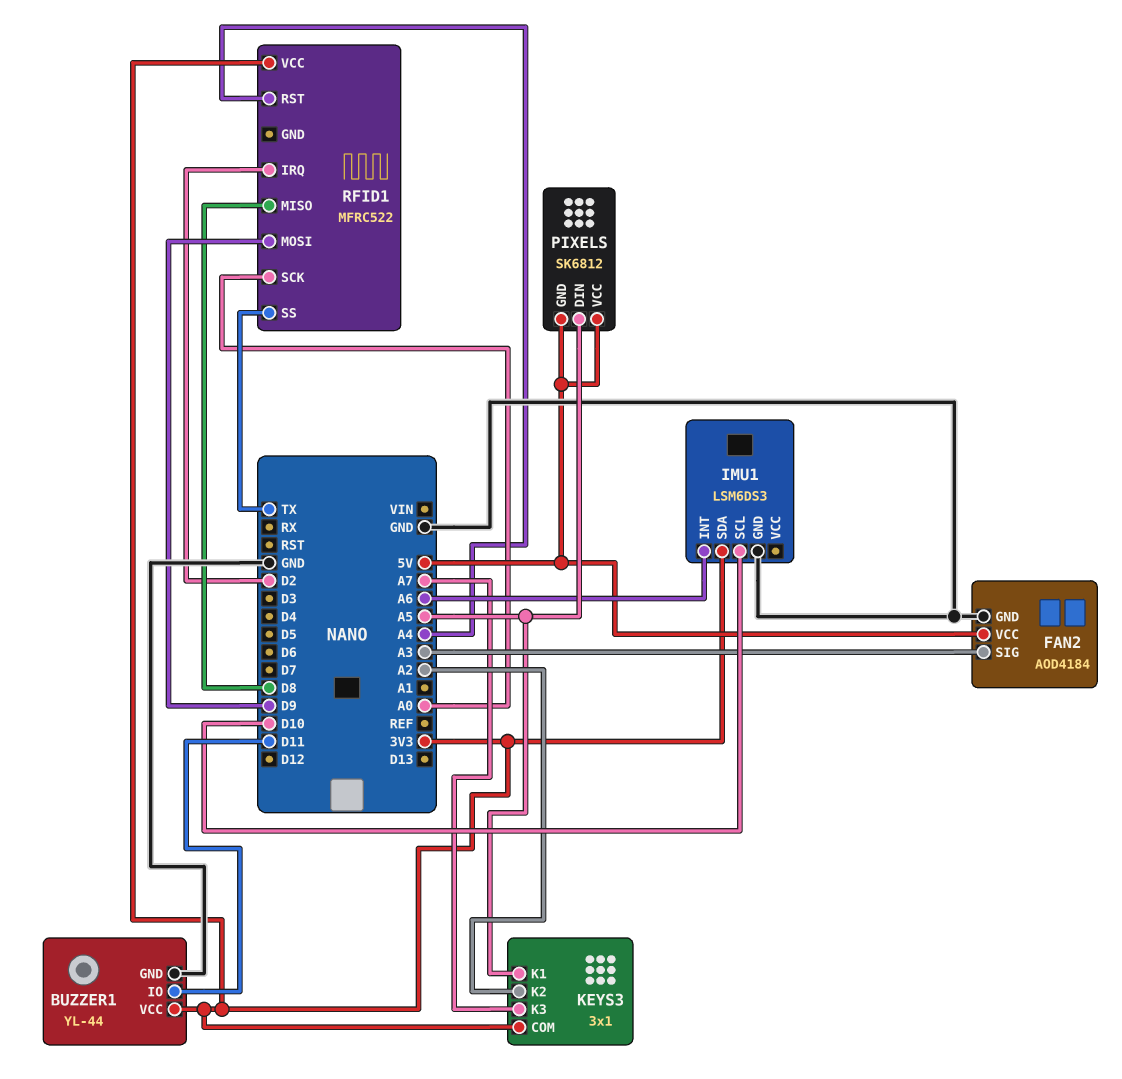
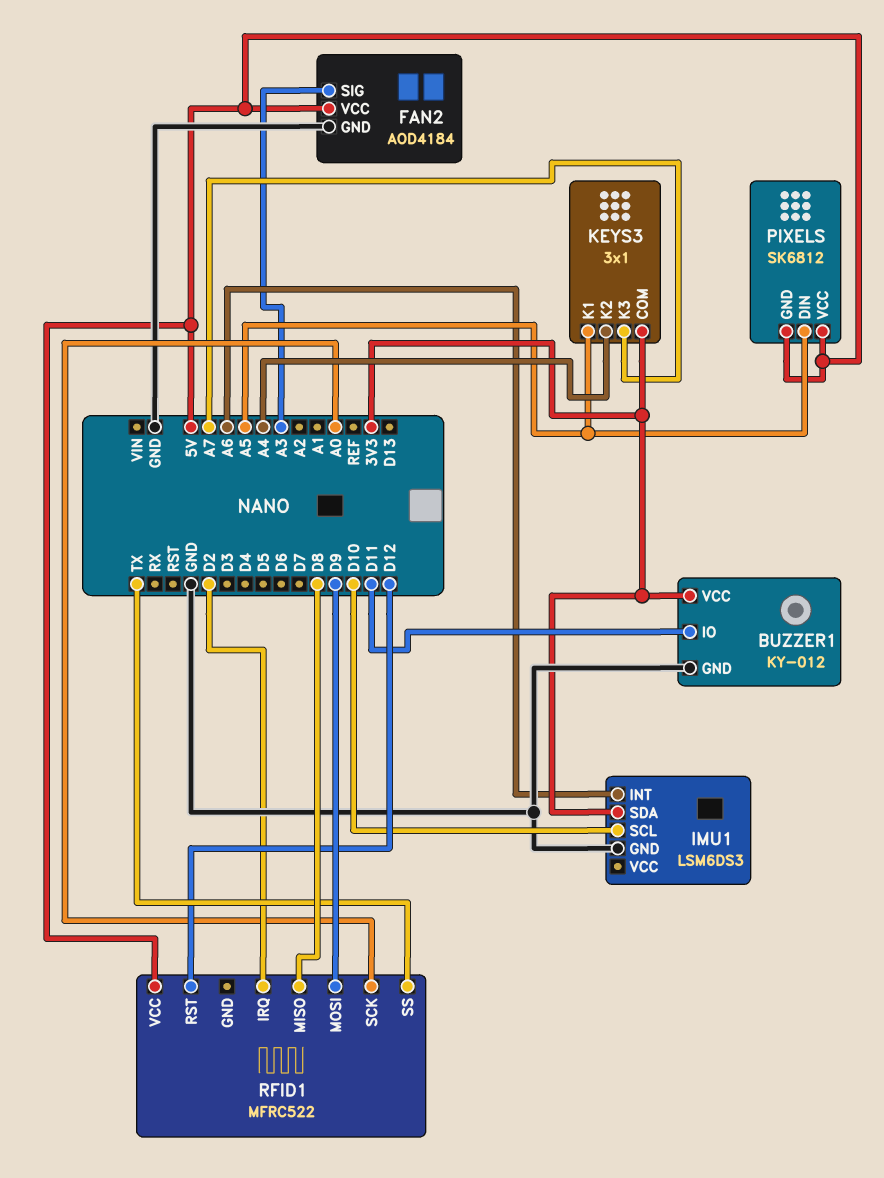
BUZZER1: YL-44 -> KY-012
KEYS3 pin K2: A2 -> A4
RFID1 pin RST: A4 -> D12
RFID1 pin VCC: 3V3 -> 5V

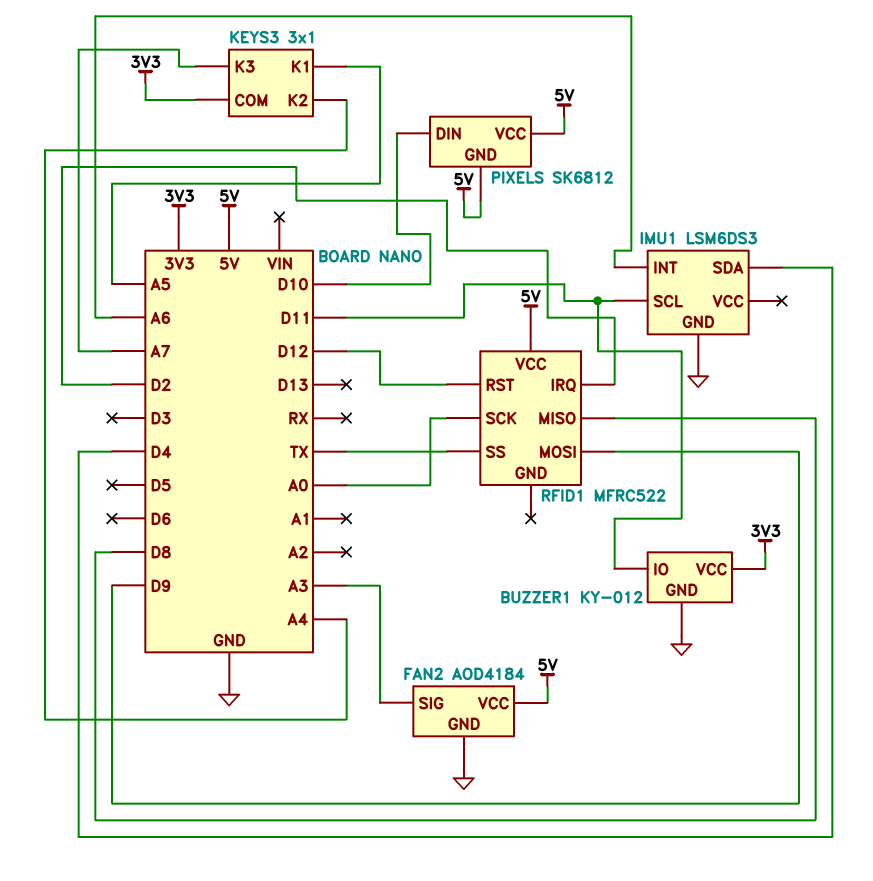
IMU1 pin SCL: D10 -> D11
IMU1 pin SDA: 3V3 -> D4
PIXELS pin DIN: A5 -> D10

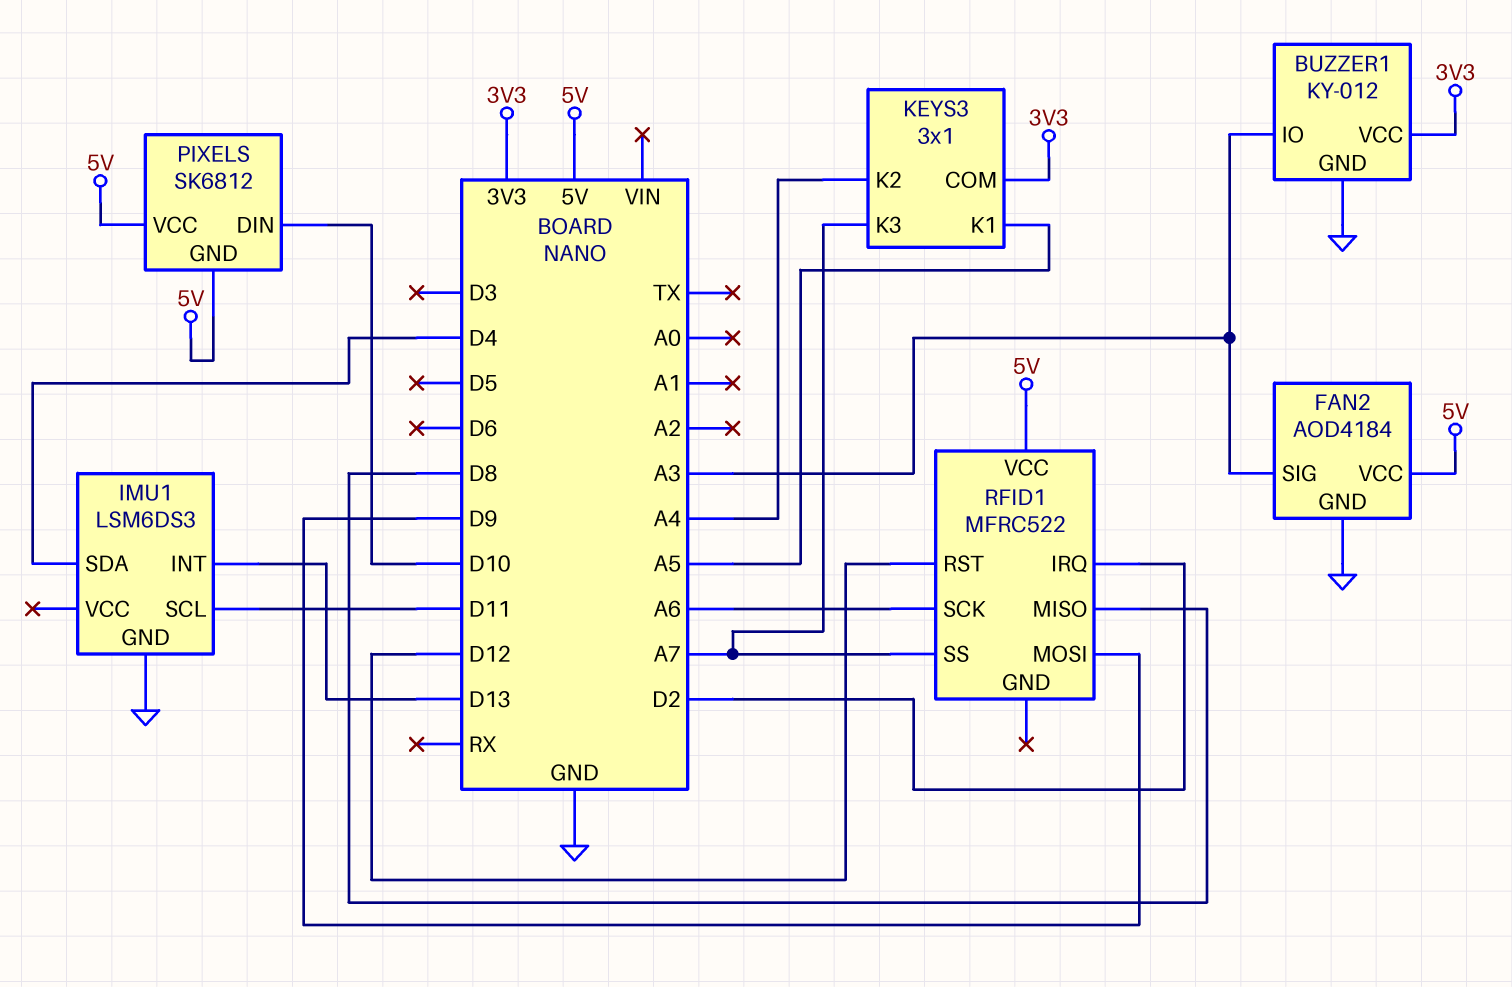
BUZZER1 pin IO: D11 -> A3
IMU1 pin INT: A6 -> D13
RFID1 pin SCK: A0 -> A6
RFID1 pin SS: TX -> A7

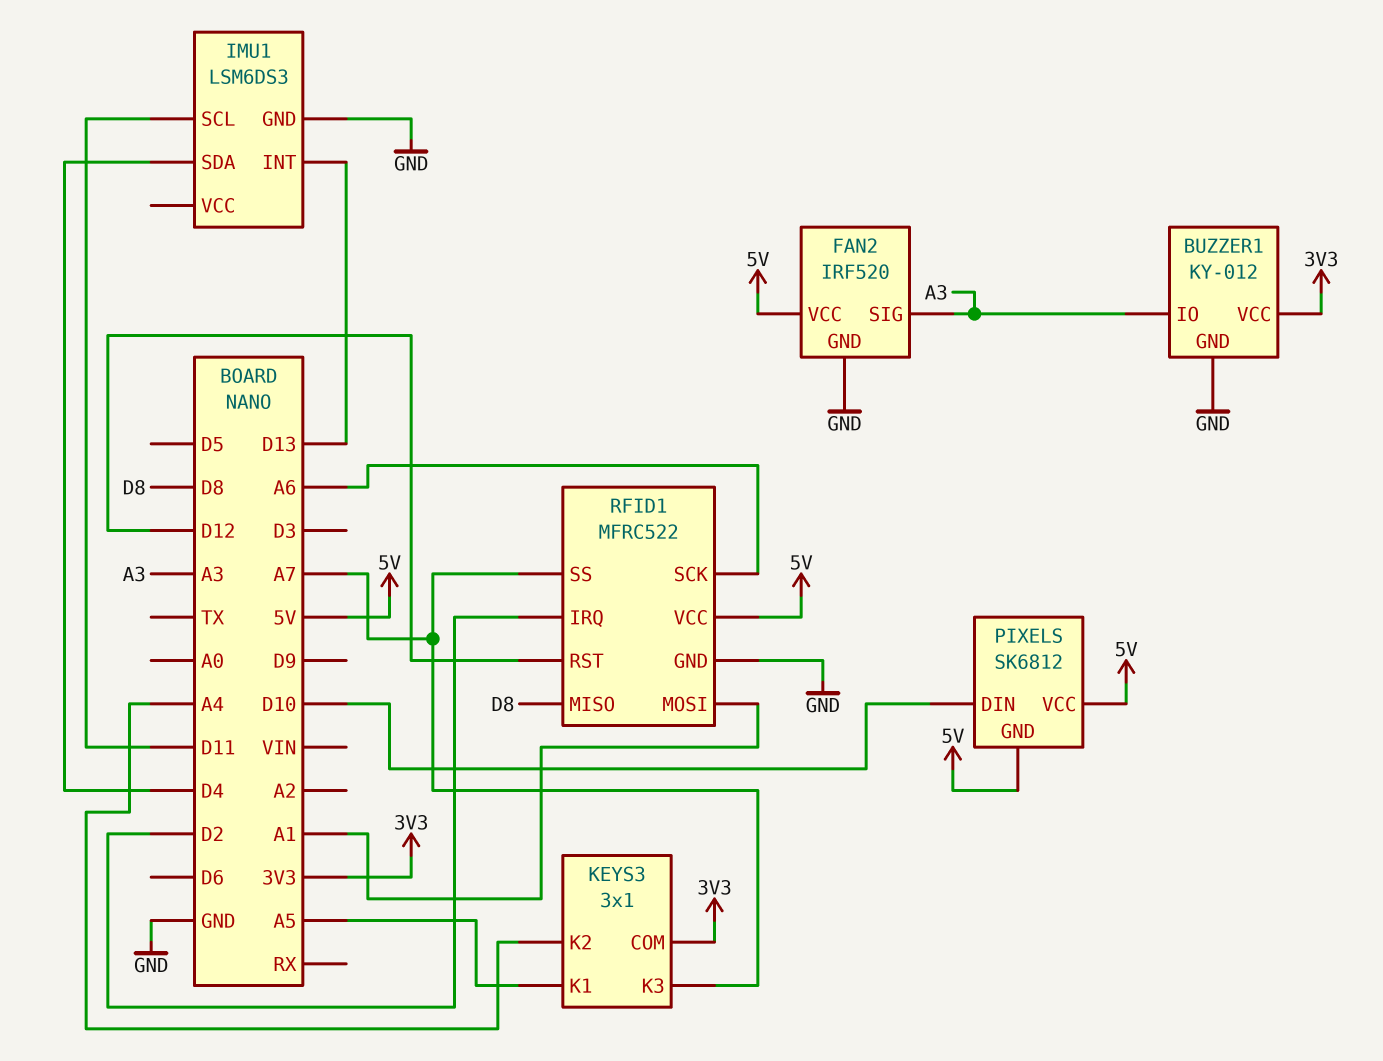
FAN2: AOD4184 -> IRF520
RFID1 pin GND: none -> GND
RFID1 pin MOSI: D9 -> A1

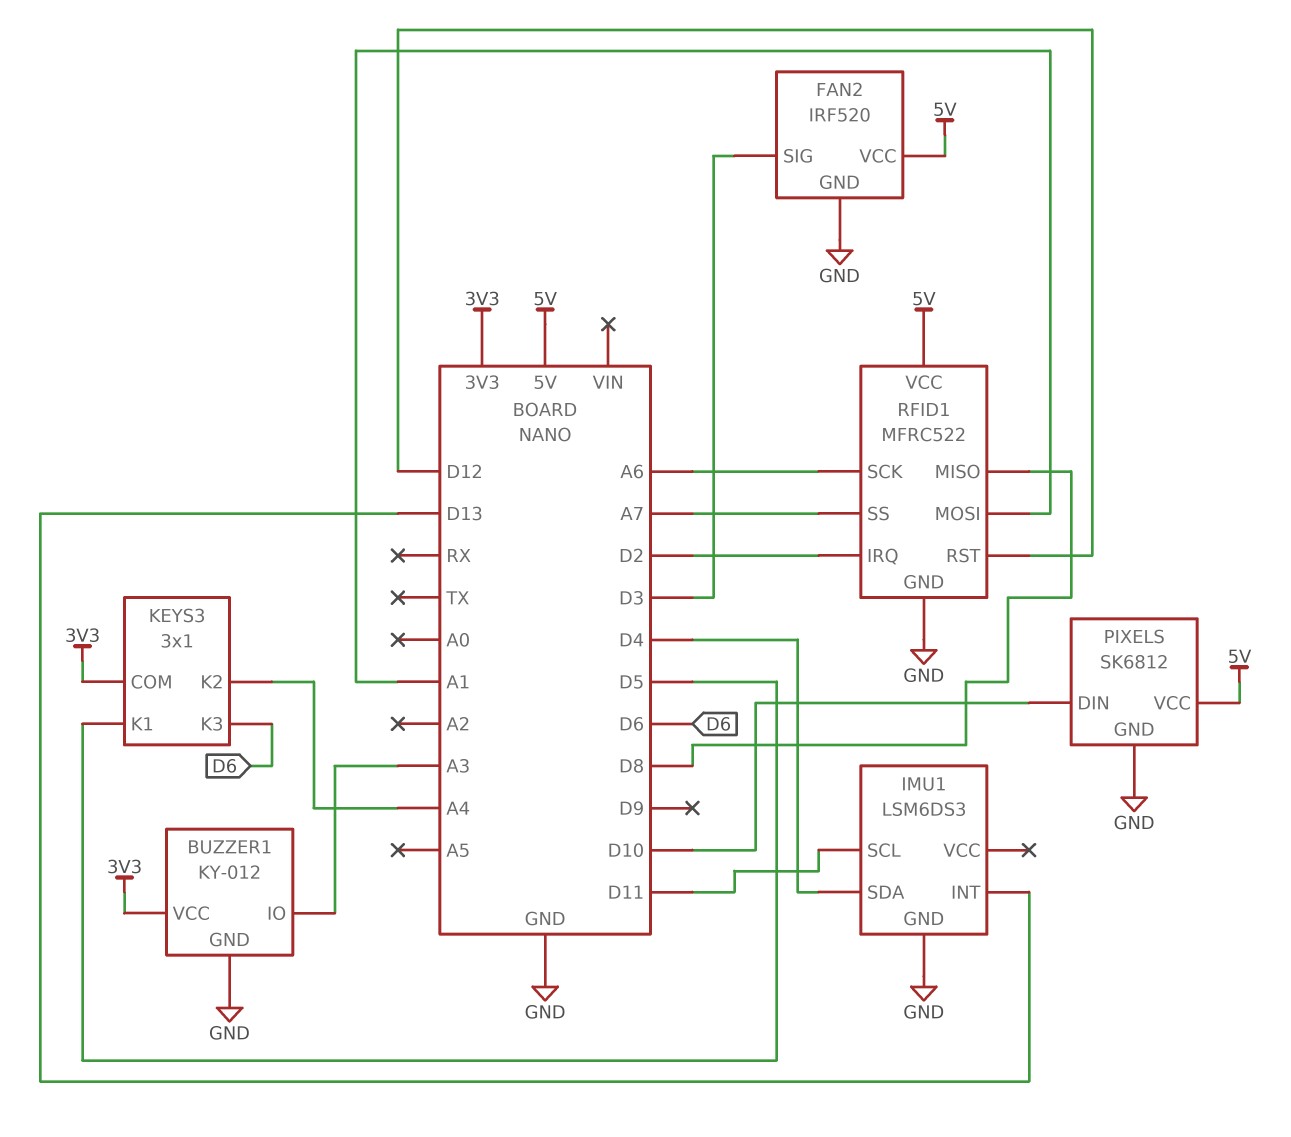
FAN2 pin SIG: A3 -> D3
KEYS3 pin K1: A5 -> D5
KEYS3 pin K3: A7 -> D6
PIXELS pin GND: 5V -> GND

